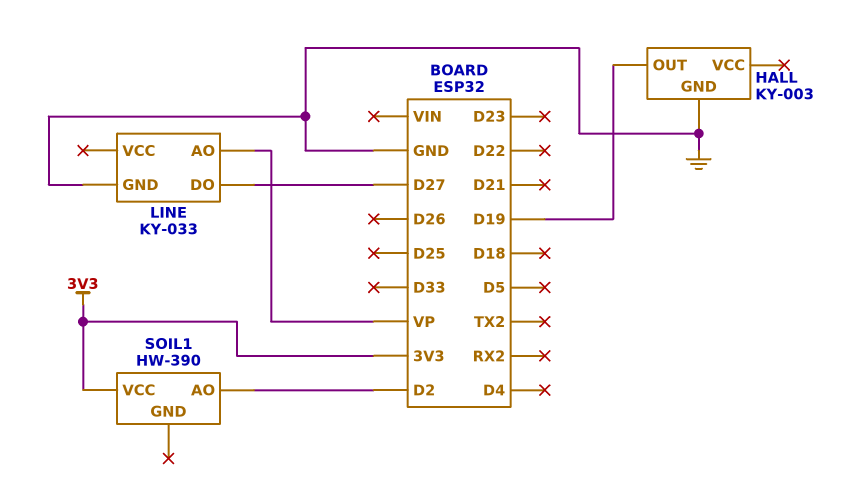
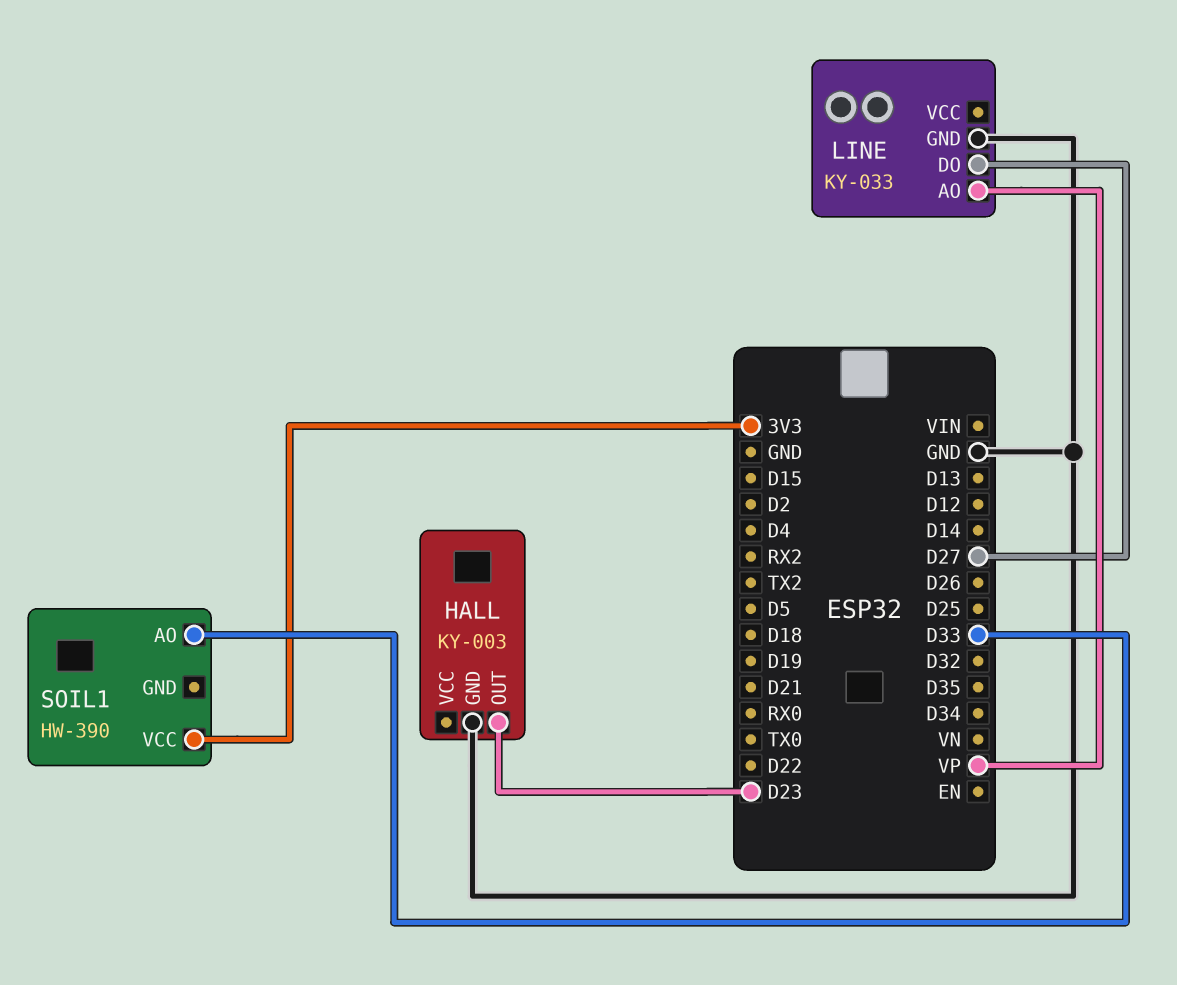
HALL pin OUT: D19 -> D23
SOIL1 pin AO: D2 -> D33

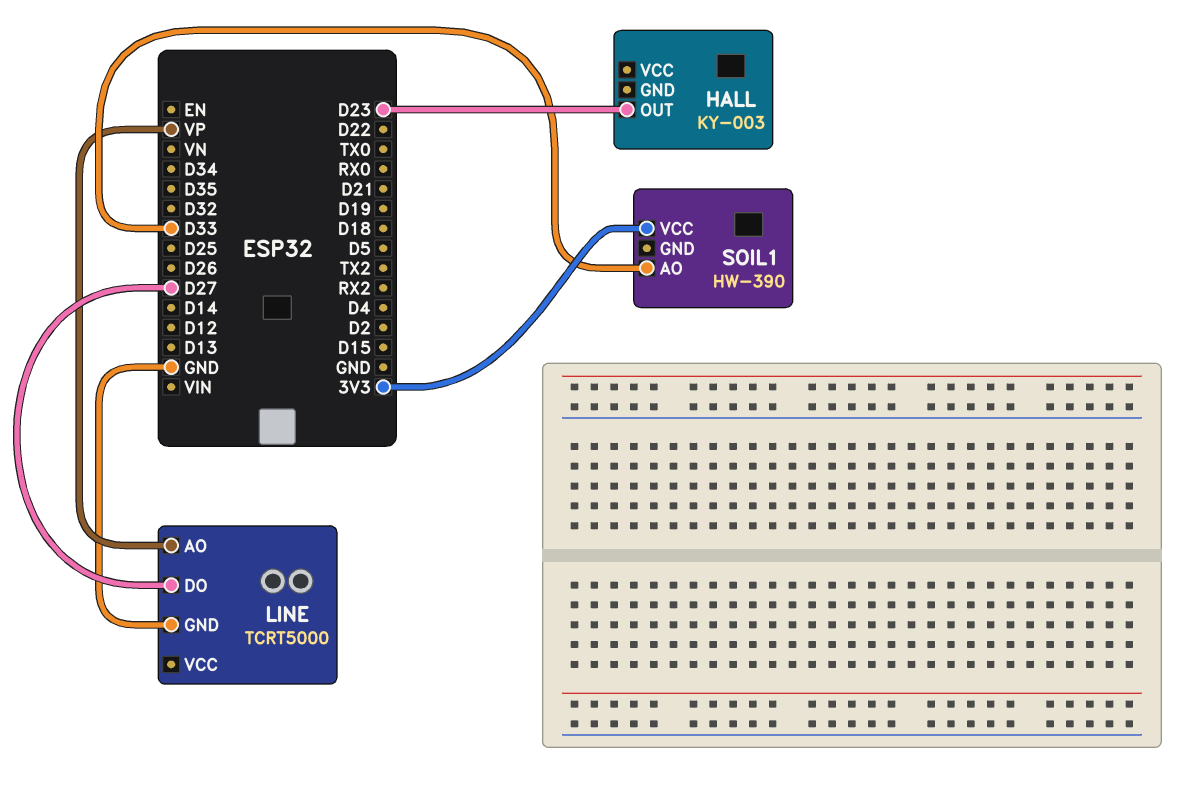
HALL pin GND: GND -> none
LINE: KY-033 -> TCRT5000

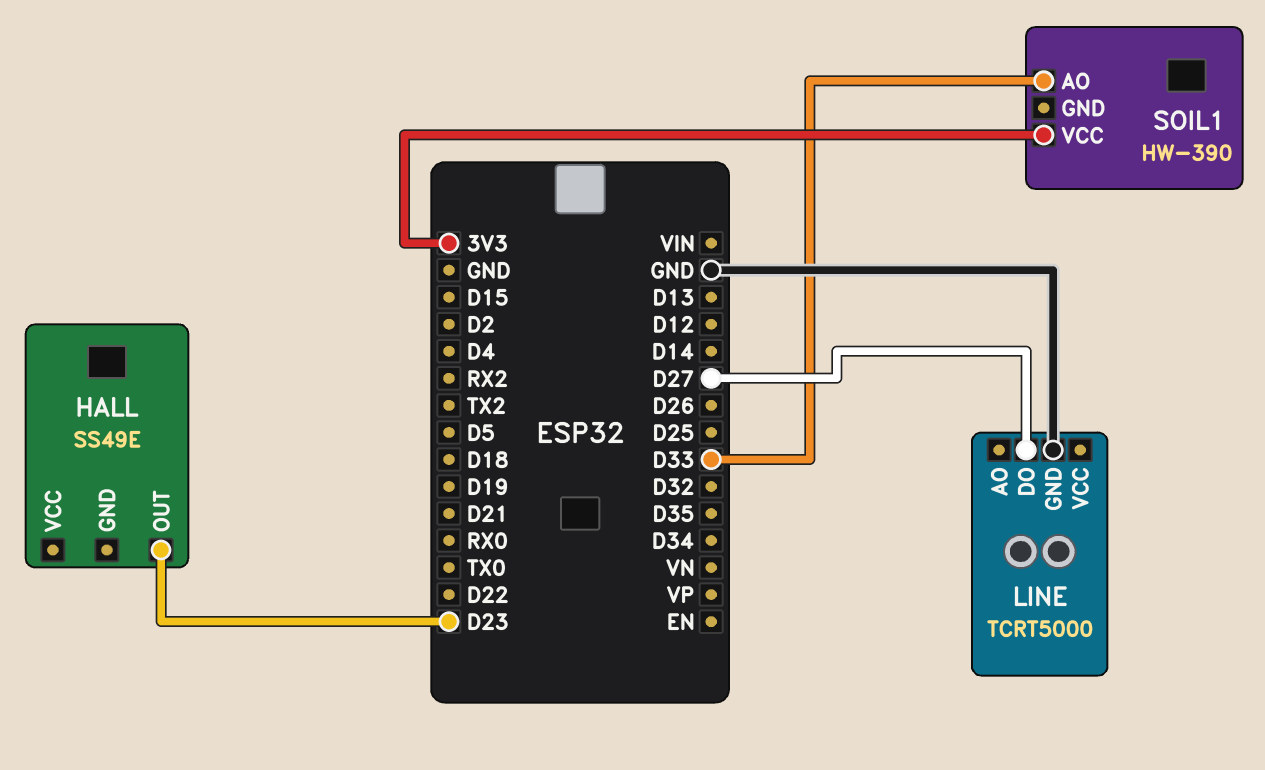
HALL: KY-003 -> SS49E
LINE pin AO: VP -> none

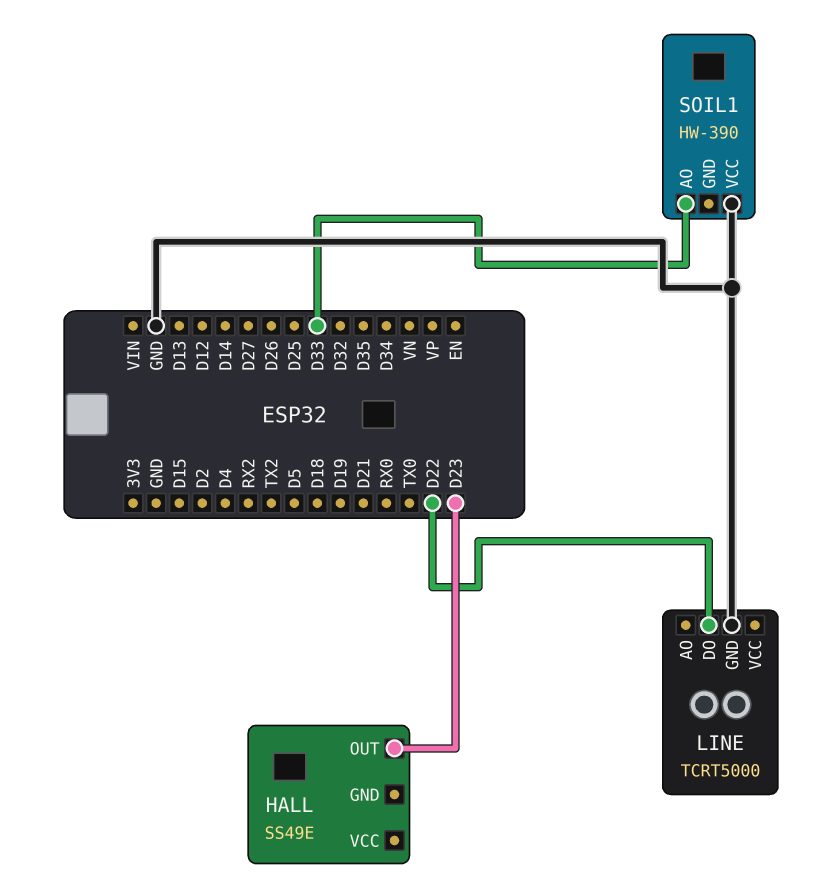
LINE pin DO: D27 -> D22
SOIL1 pin VCC: 3V3 -> GND

